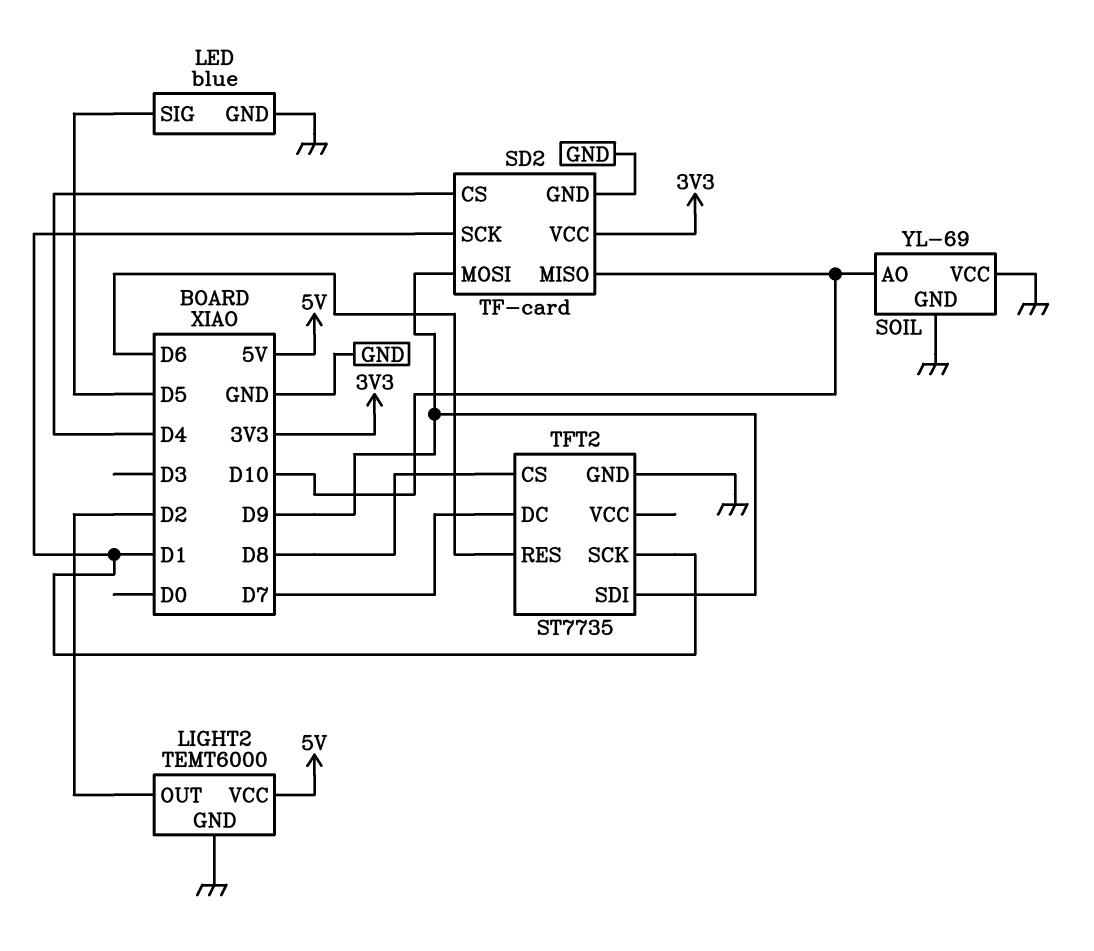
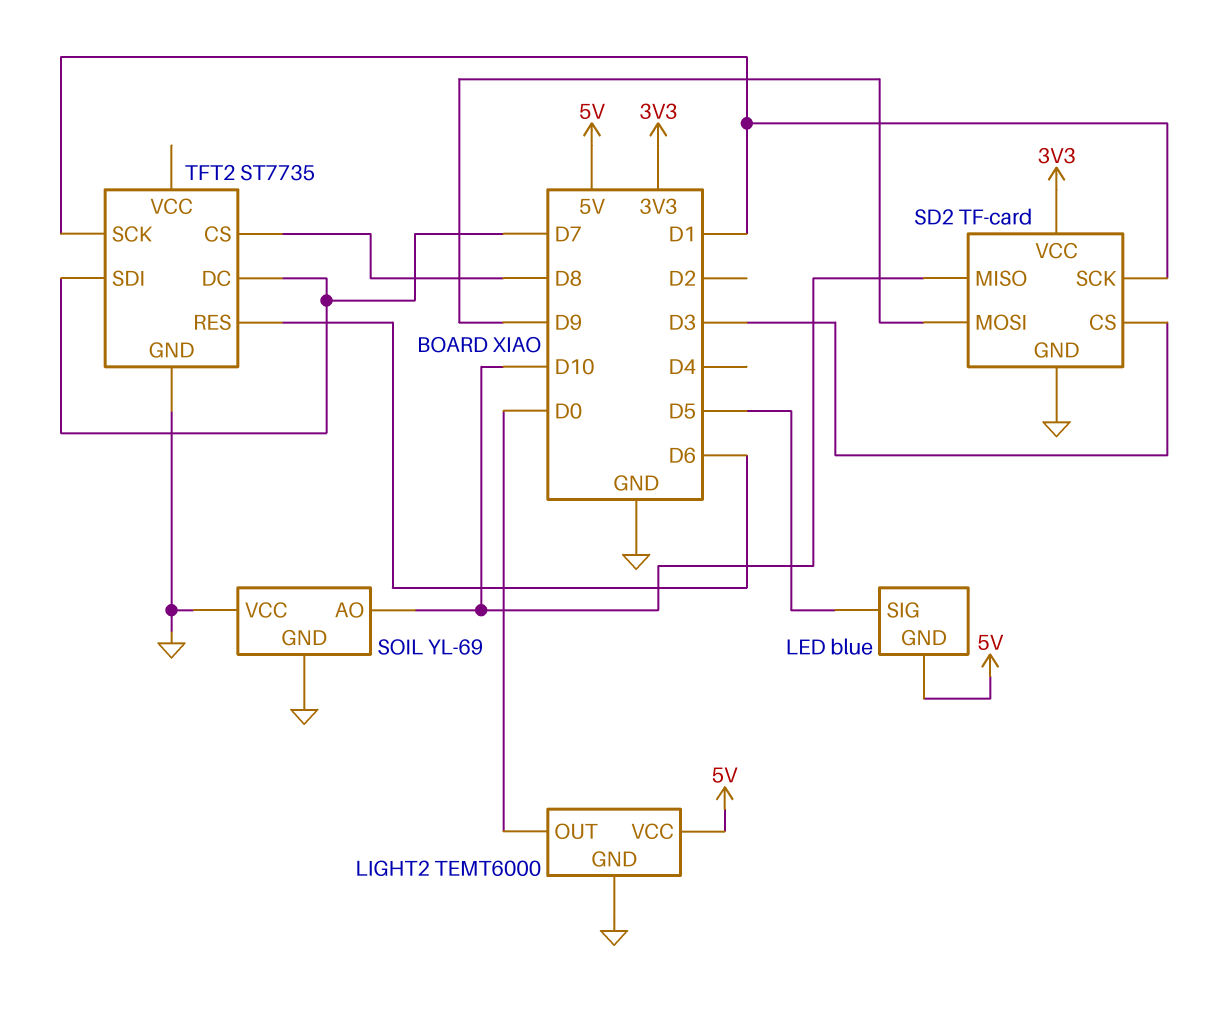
LED pin GND: GND -> 5V
LIGHT2 pin OUT: D2 -> D0
SD2 pin CS: D4 -> D3
TFT2 pin SDI: D9 -> D7

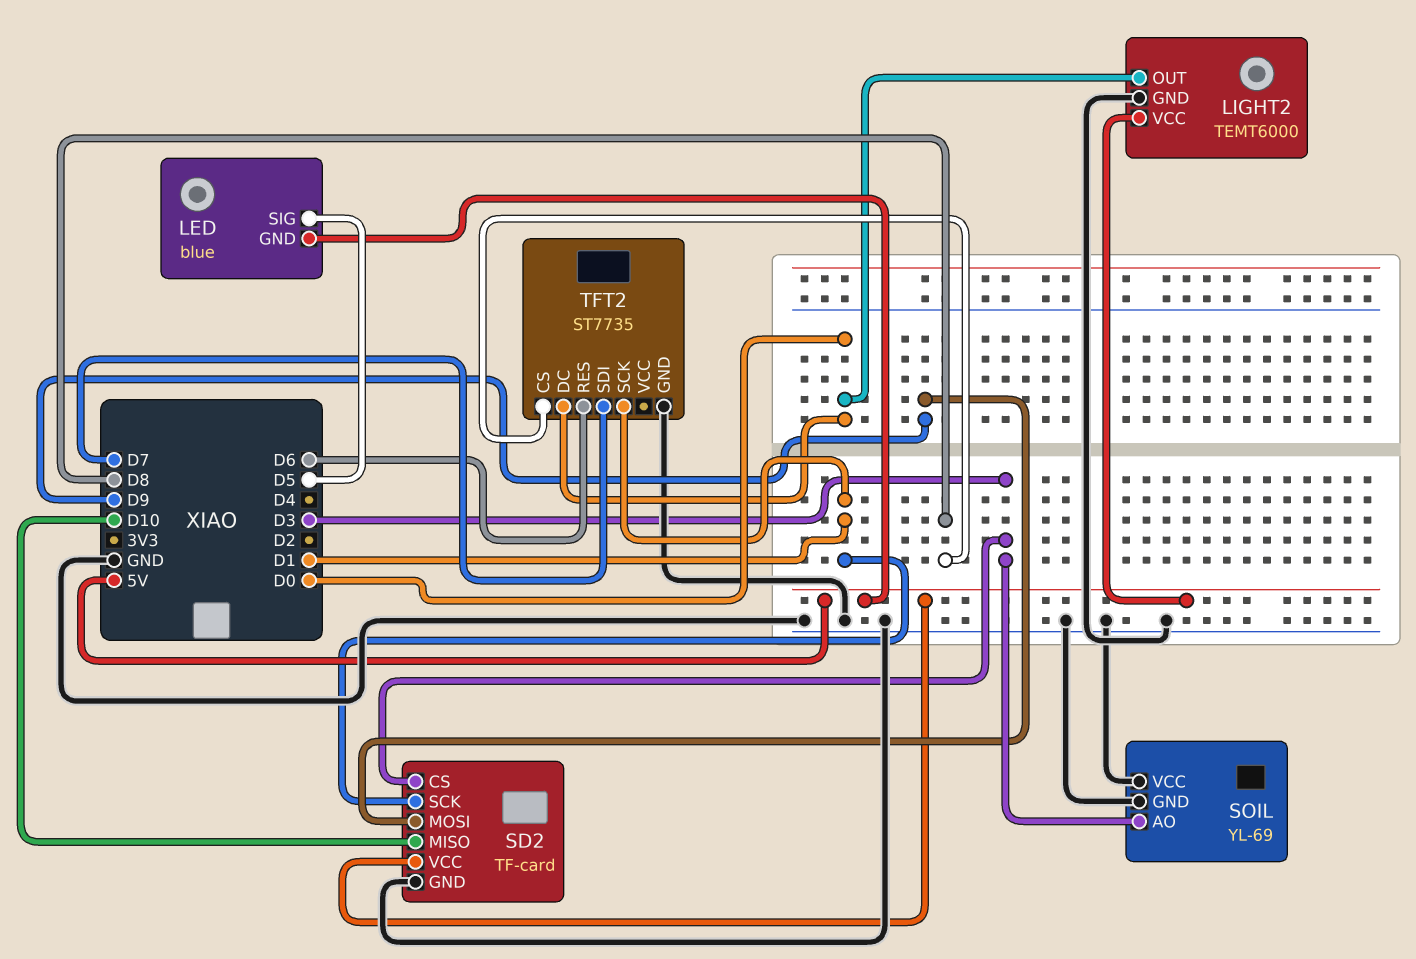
SD2 pin VCC: 3V3 -> 5V
SOIL pin AO: D10 -> D3
TFT2 pin DC: D7 -> D0

